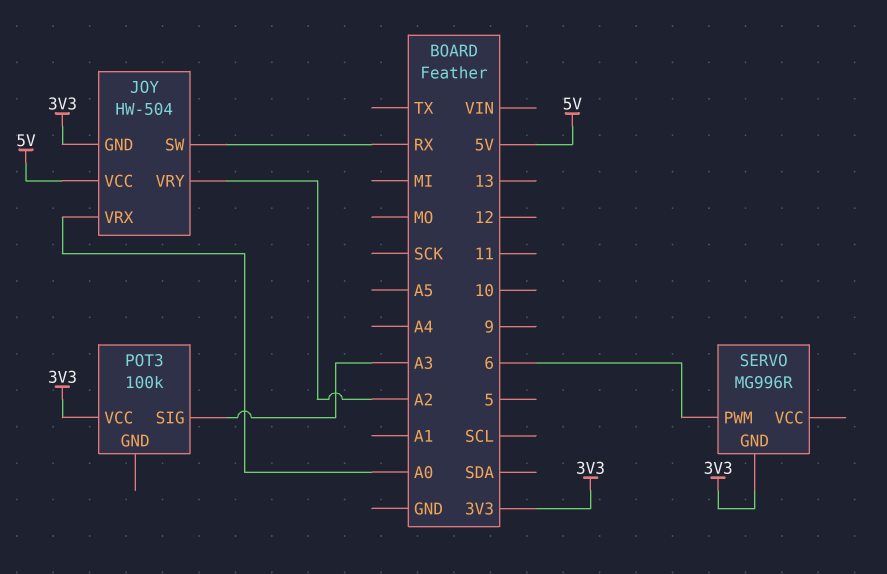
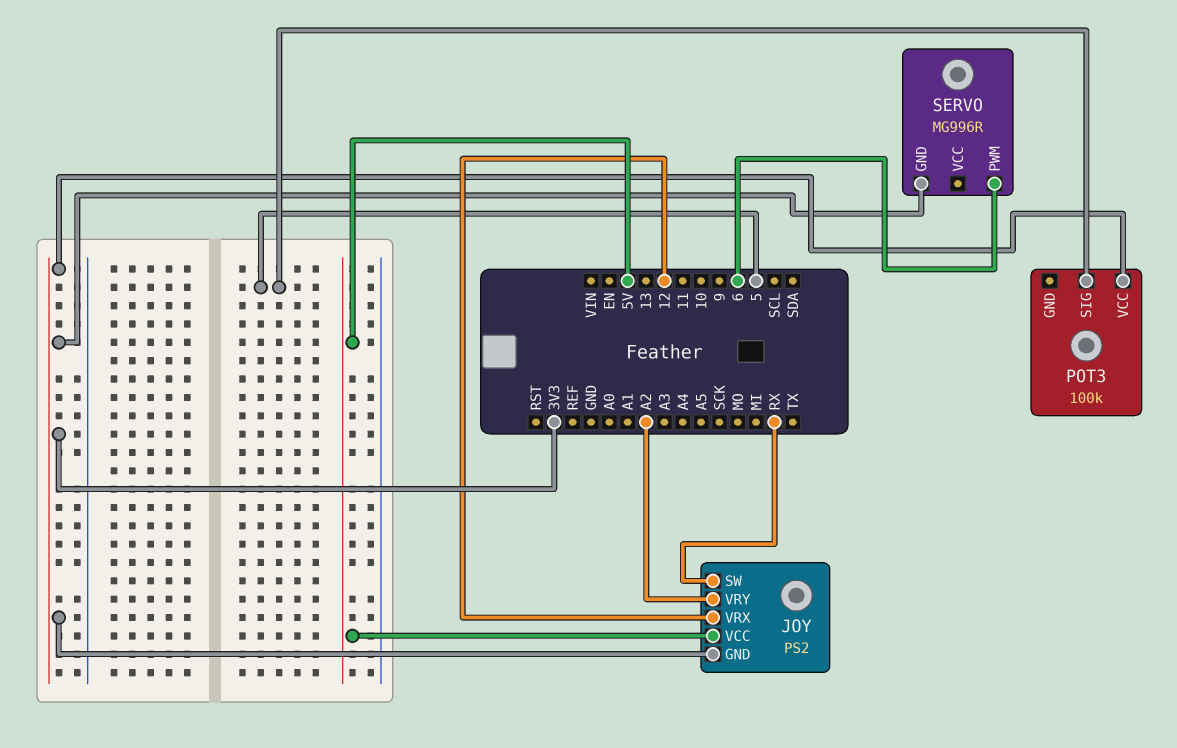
JOY: HW-504 -> PS2
JOY pin VRX: A0 -> 12
POT3 pin SIG: A3 -> 5

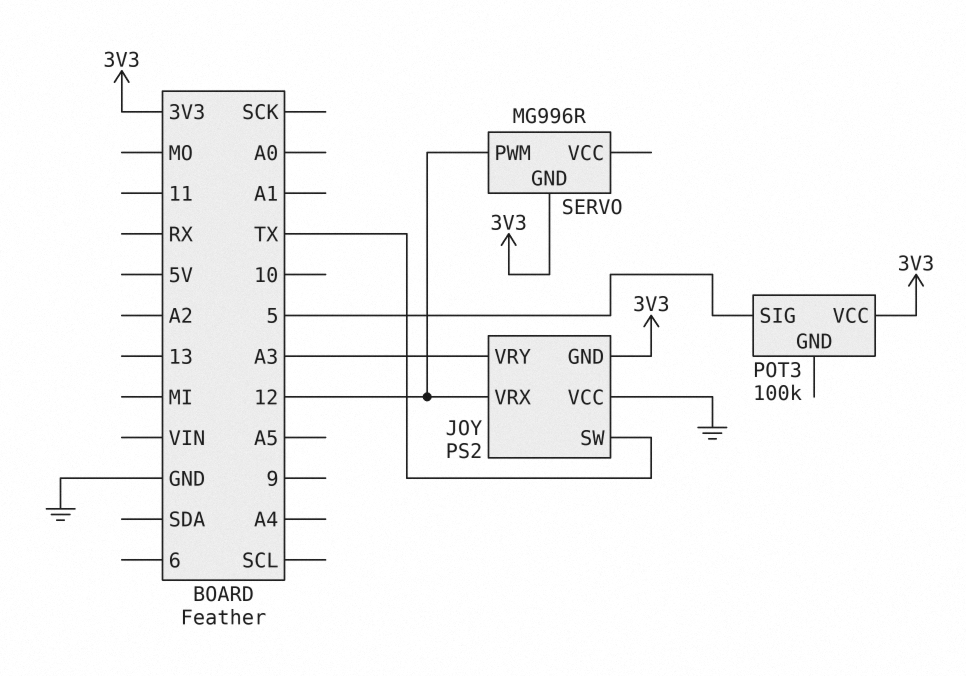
JOY pin SW: RX -> TX
JOY pin VCC: 5V -> GND
JOY pin VRY: A2 -> A3
SERVO pin PWM: 6 -> 12

